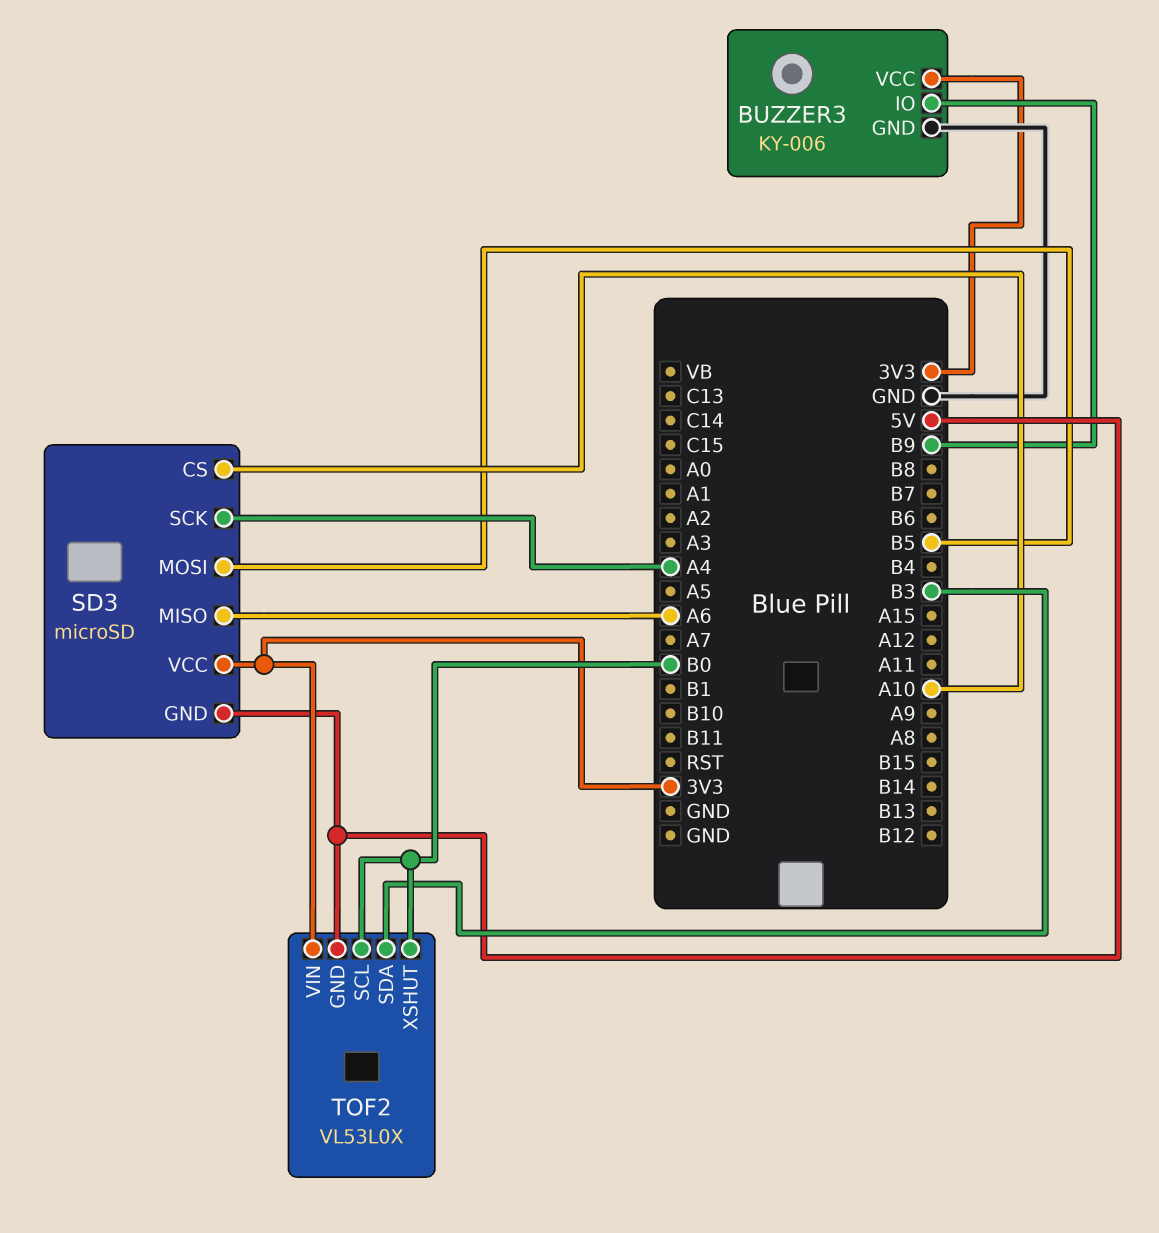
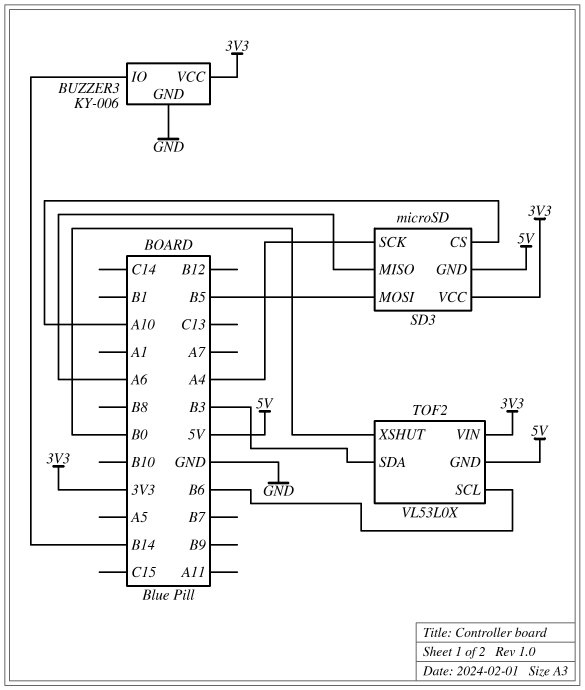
BUZZER3 pin IO: B9 -> B14
TOF2 pin SCL: B0 -> B6

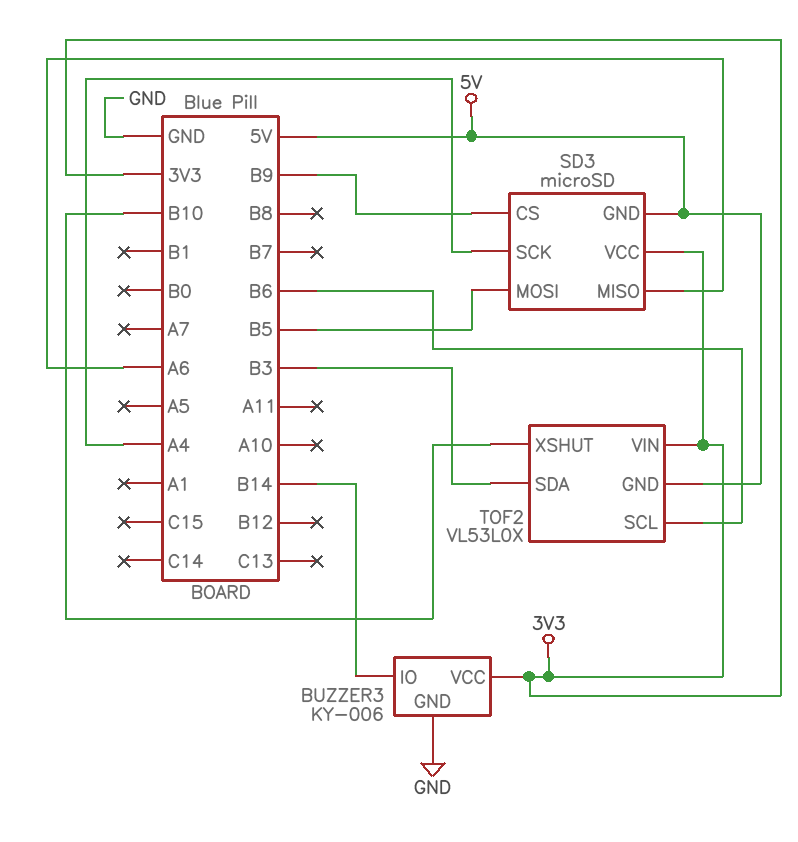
SD3 pin CS: A10 -> B9
TOF2 pin XSHUT: B0 -> B10

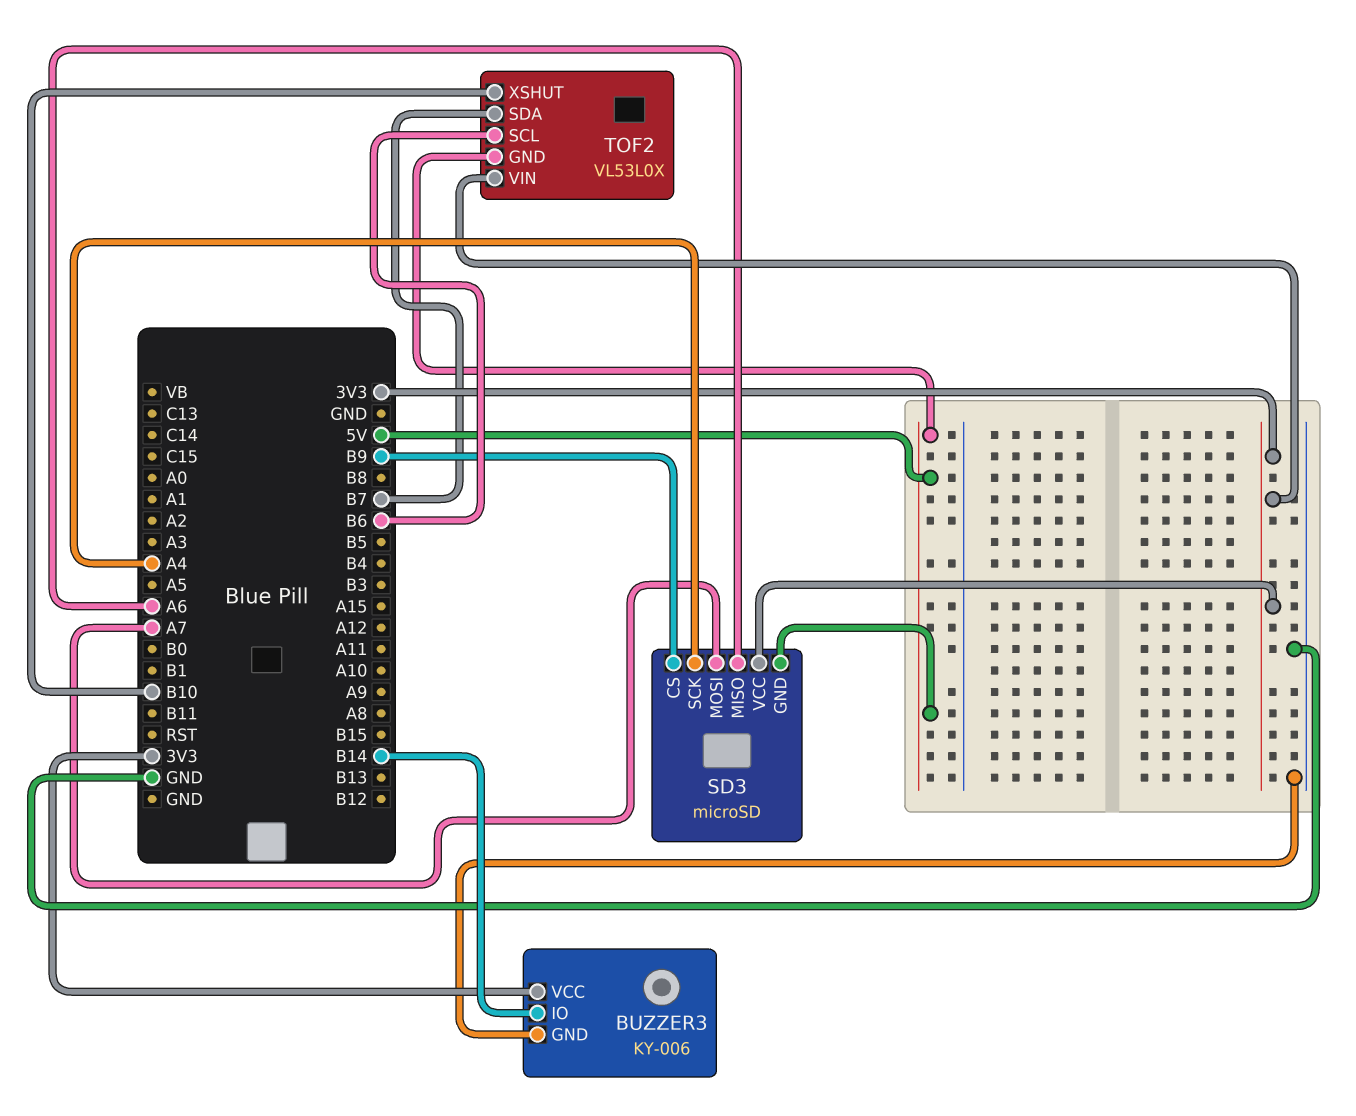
SD3 pin MOSI: B5 -> A7
TOF2 pin SDA: B3 -> B7

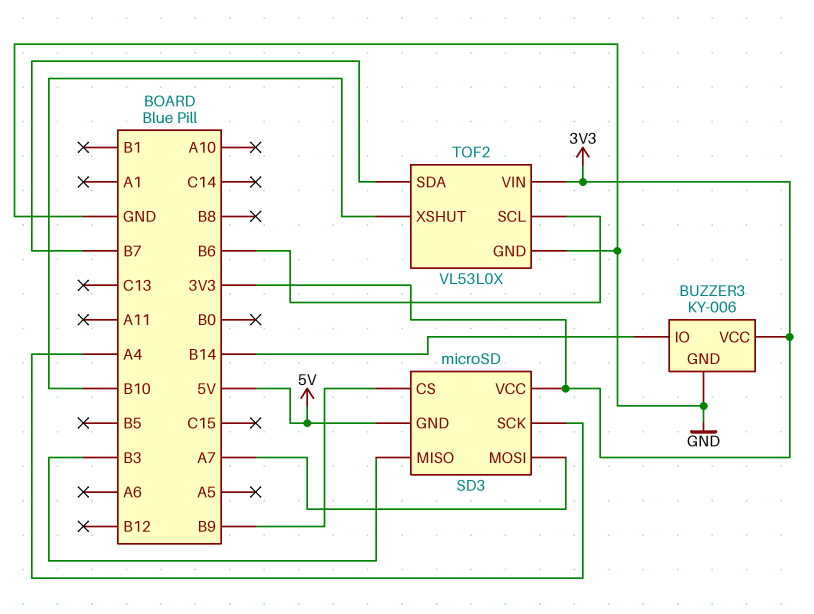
SD3 pin MISO: A6 -> B3
TOF2 pin GND: 5V -> GND

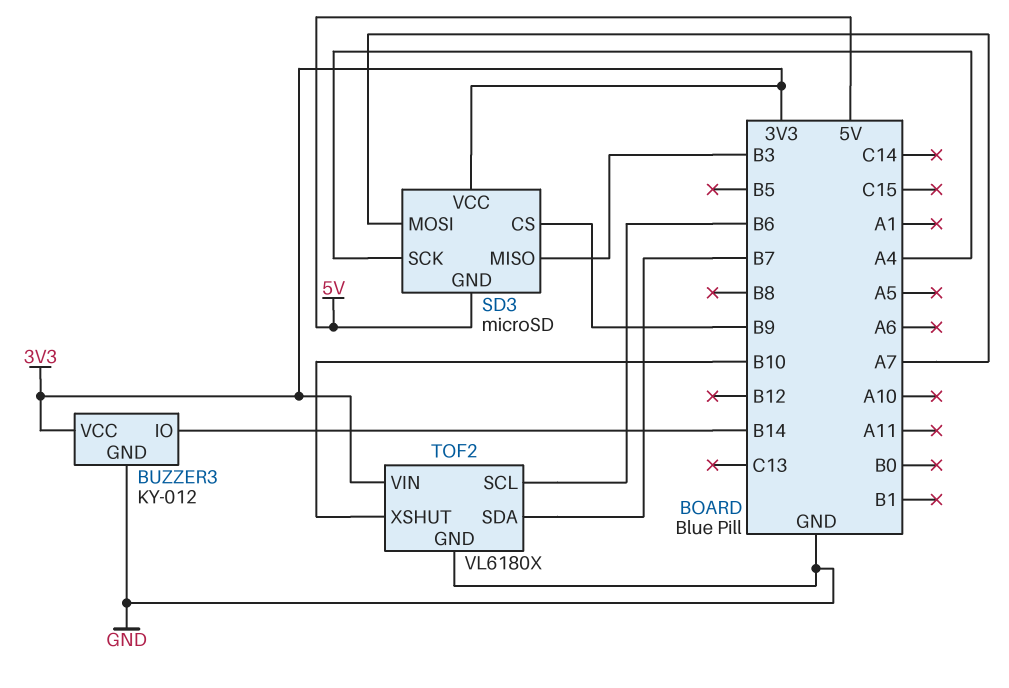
BUZZER3: KY-006 -> KY-012
TOF2: VL53L0X -> VL6180X

